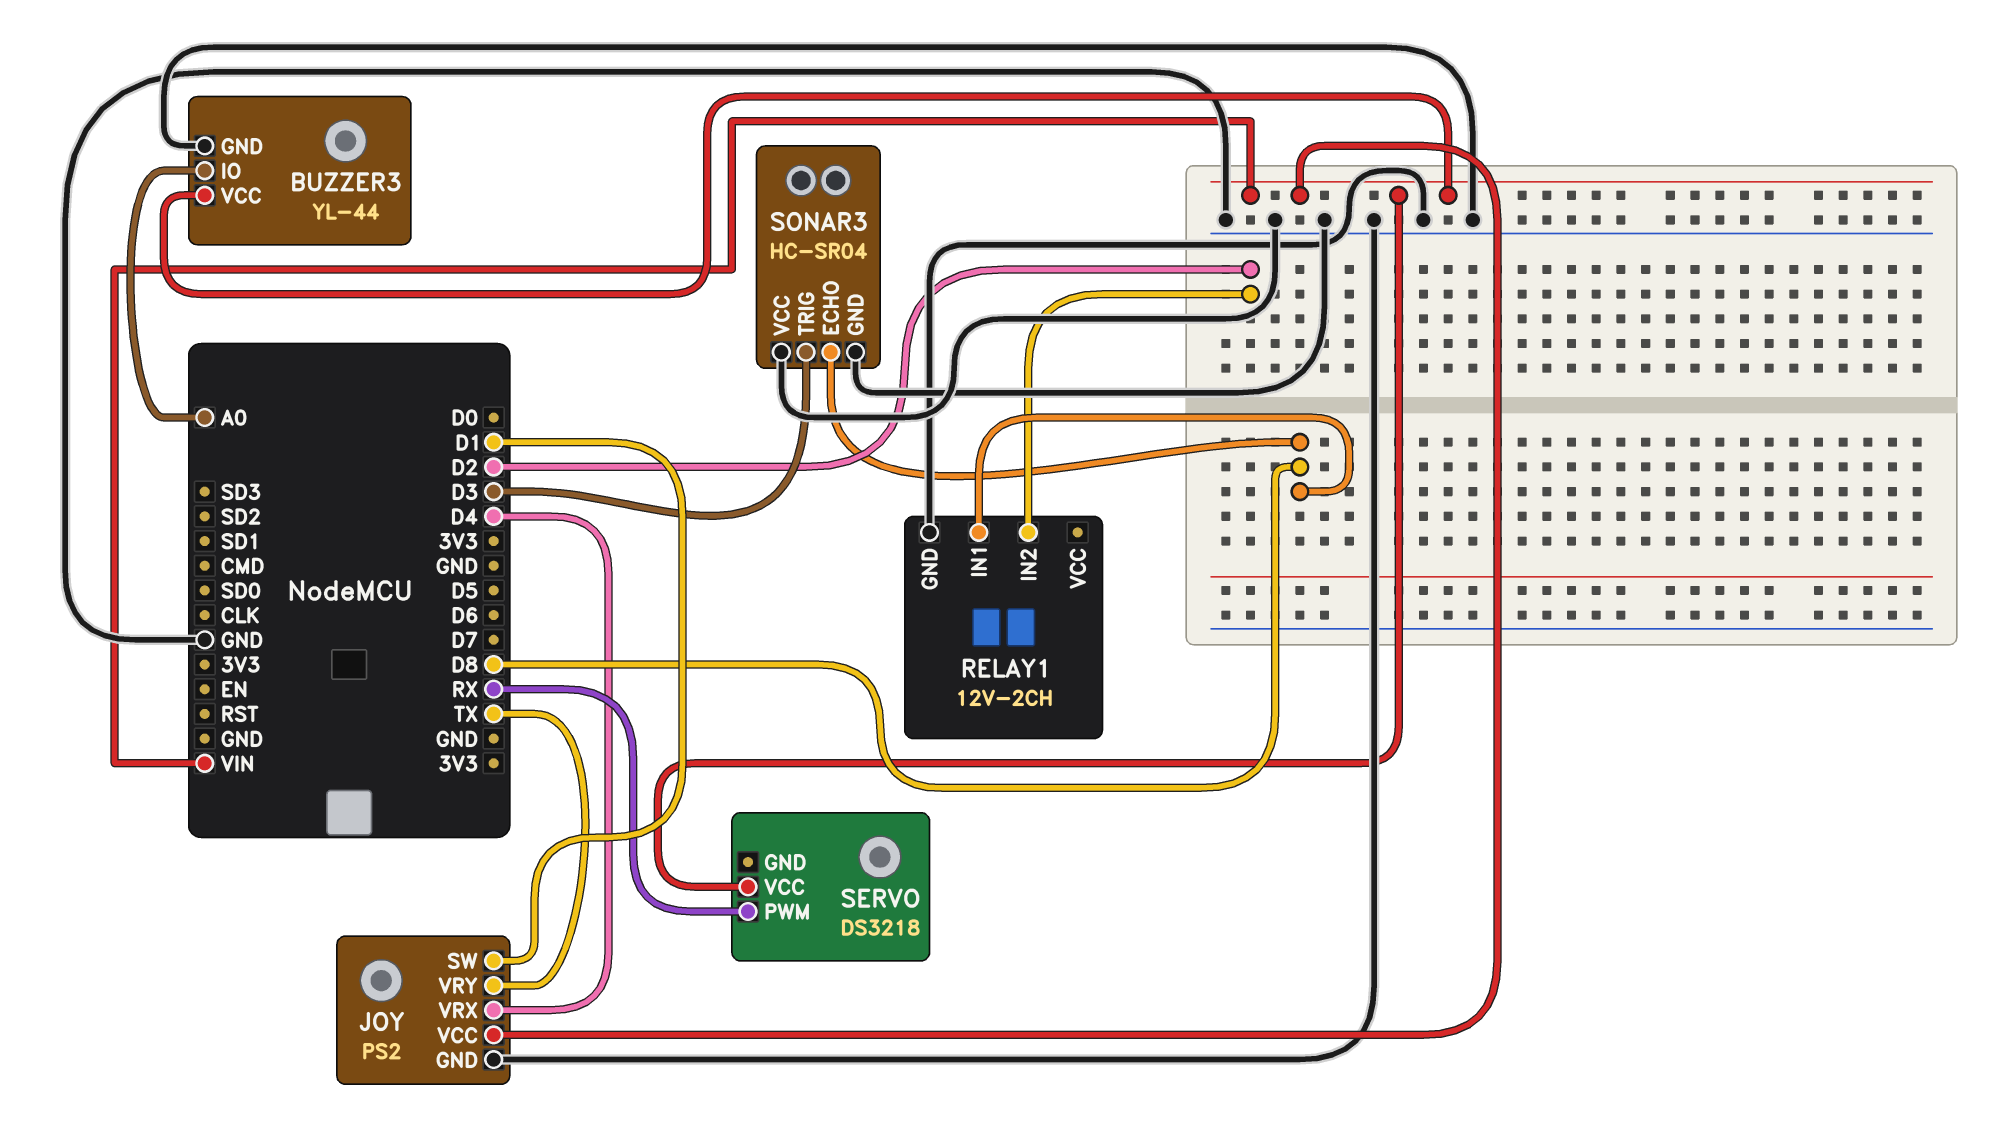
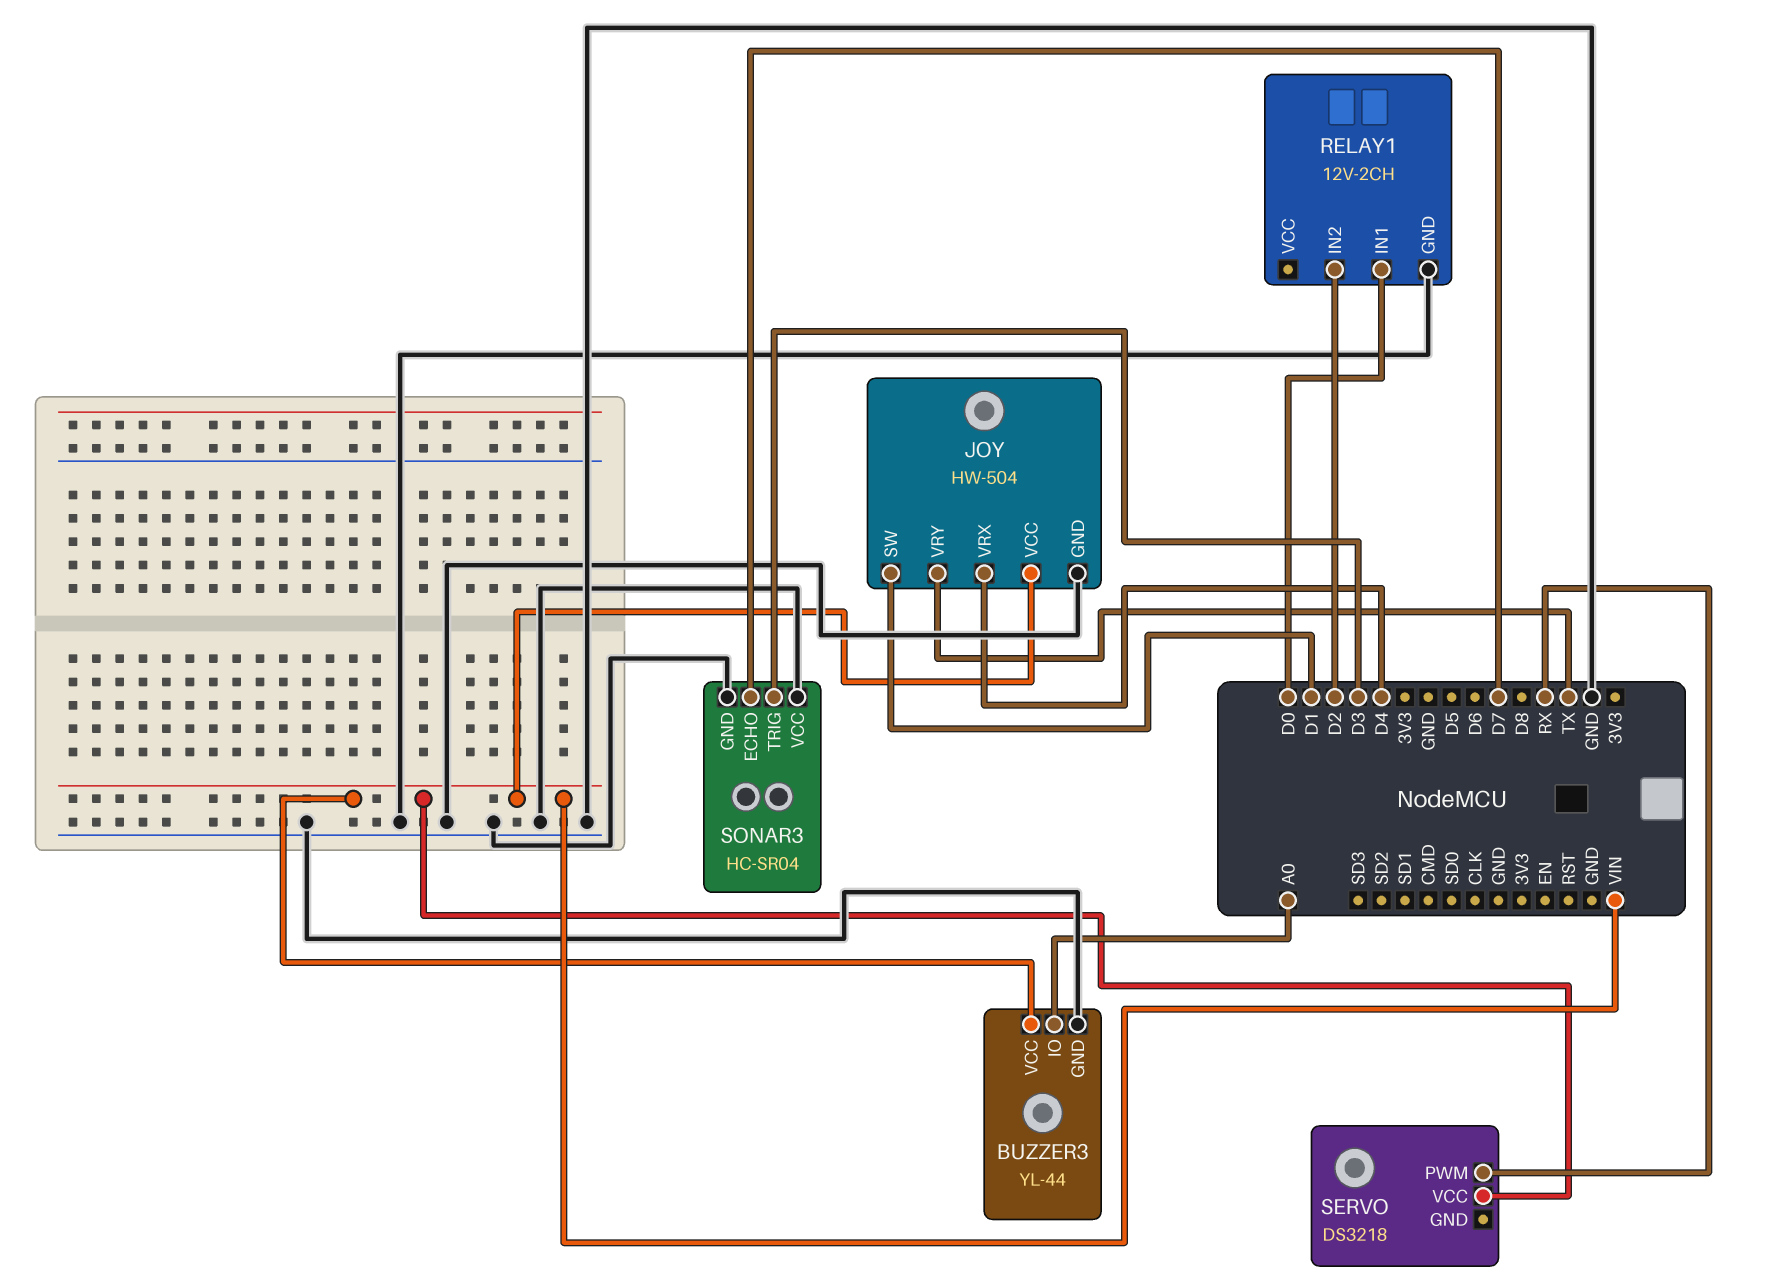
JOY: PS2 -> HW-504
RELAY1 pin IN1: D8 -> D0
SONAR3 pin ECHO: D8 -> D7

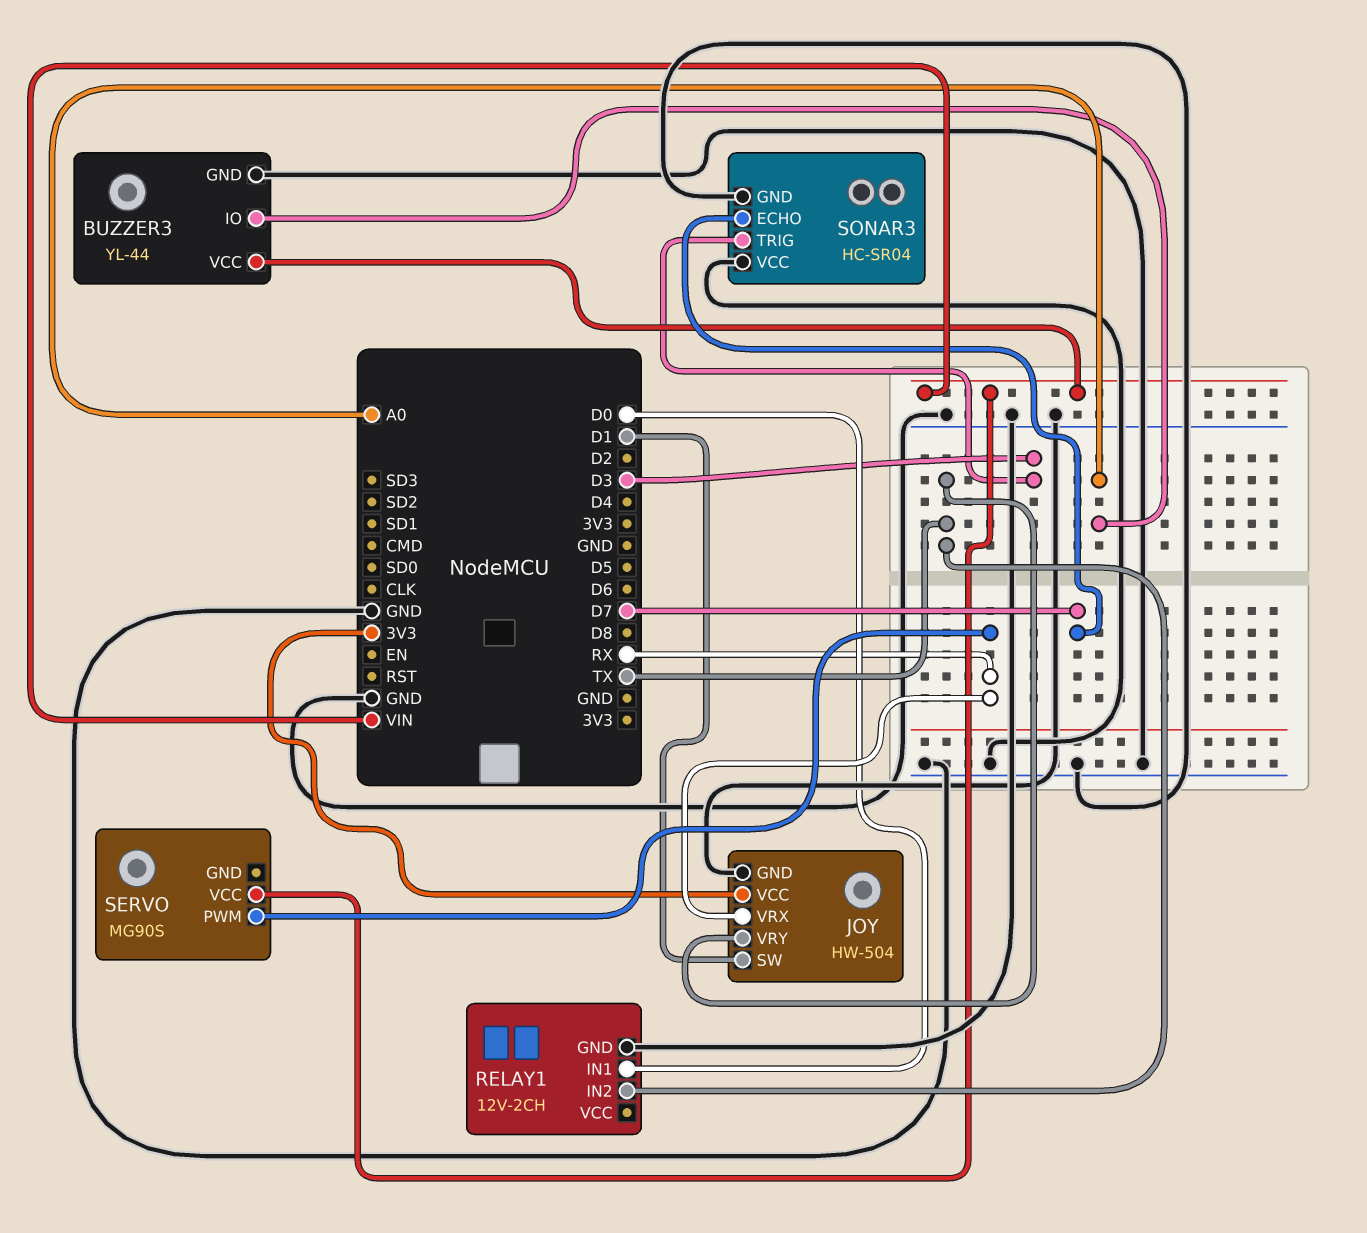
JOY pin VCC: VIN -> 3V3
JOY pin VRX: D4 -> RX
RELAY1 pin IN2: D2 -> TX
SERVO: DS3218 -> MG90S

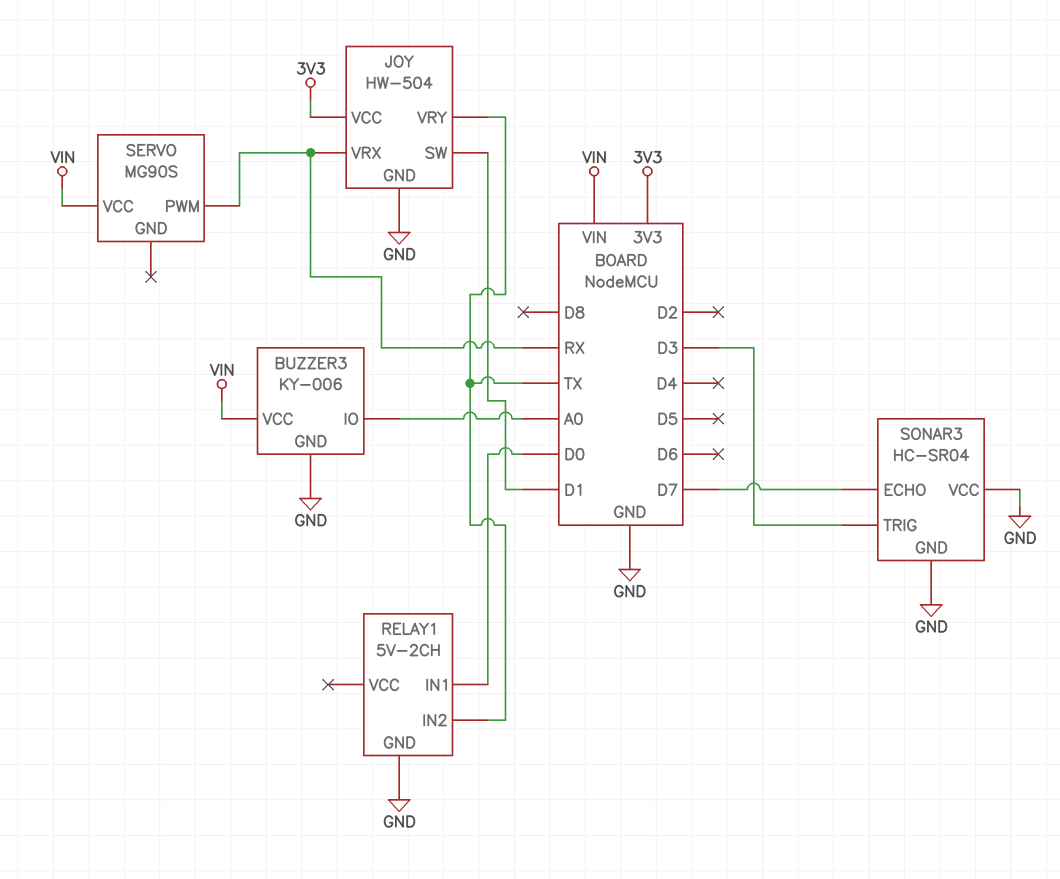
BUZZER3: YL-44 -> KY-006
RELAY1: 12V-2CH -> 5V-2CH

